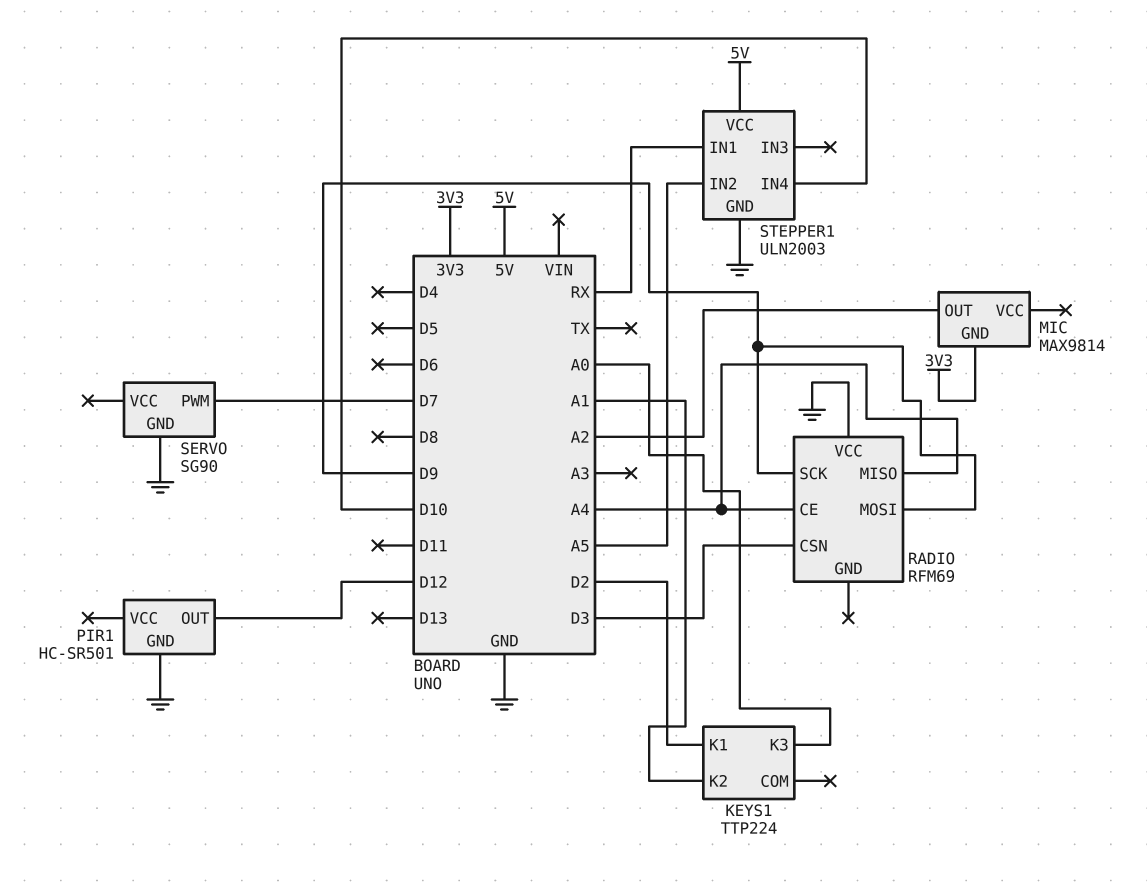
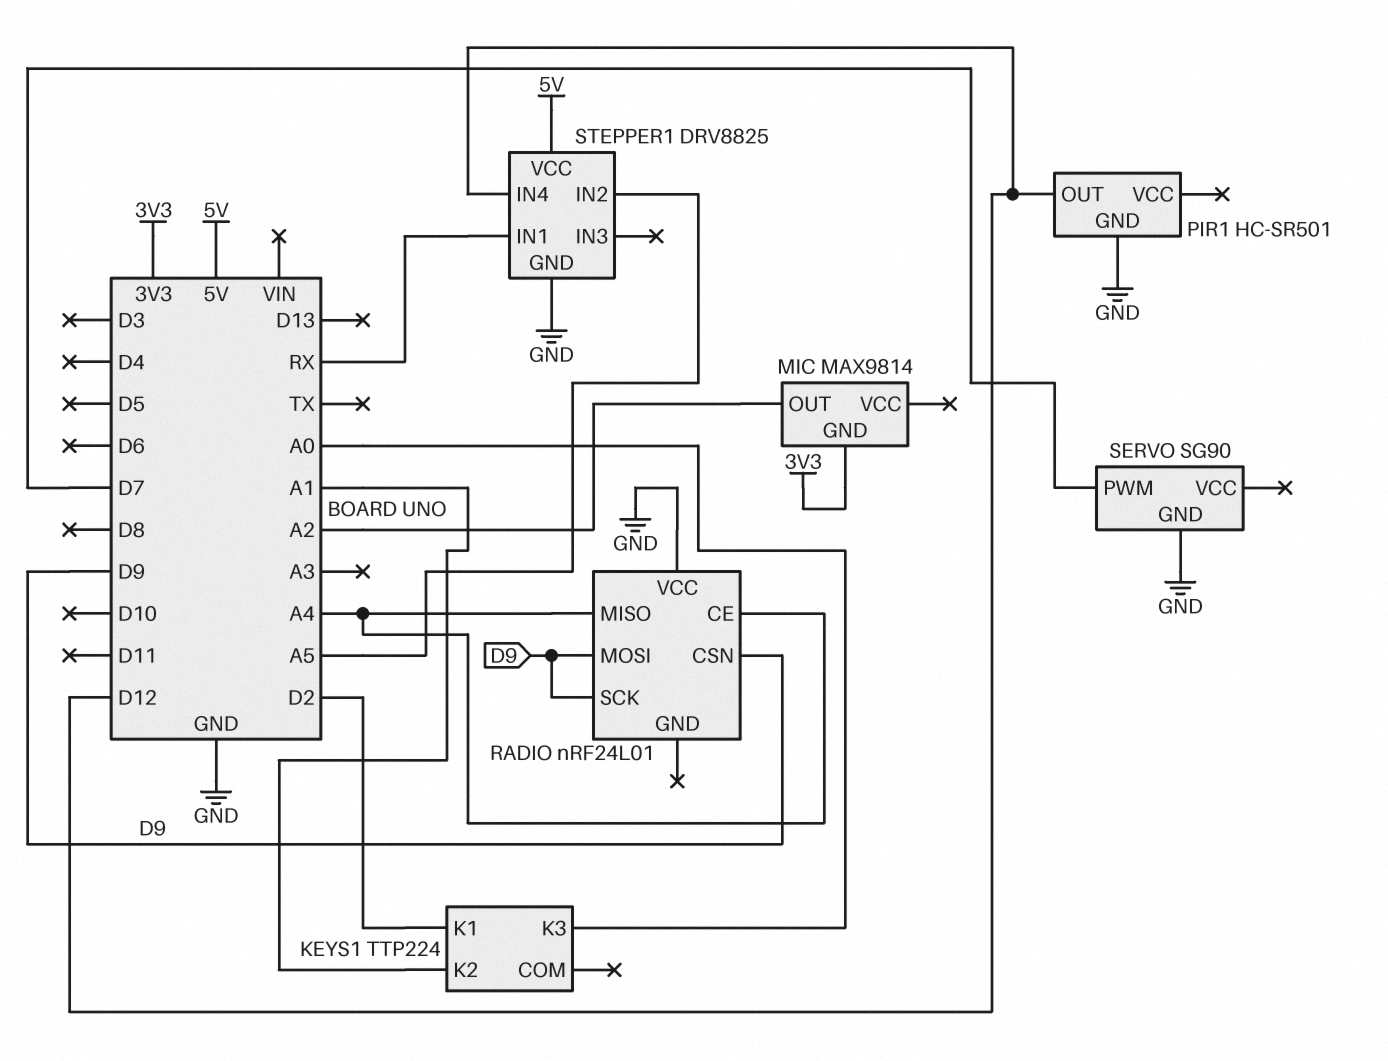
RADIO: RFM69 -> nRF24L01
RADIO pin CSN: D3 -> D9
STEPPER1: ULN2003 -> DRV8825
STEPPER1 pin IN4: D10 -> D12

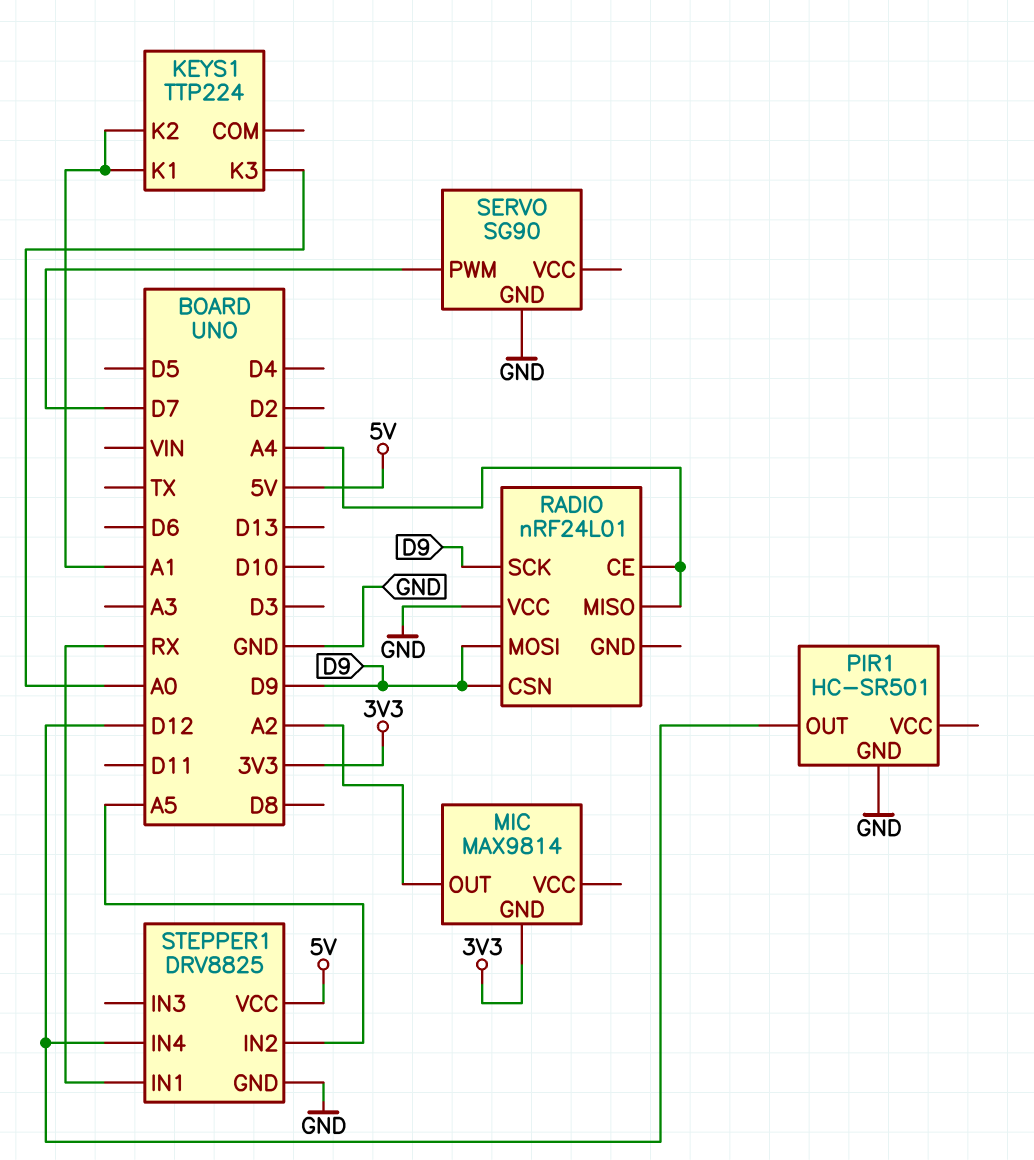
KEYS1 pin K1: D2 -> A1

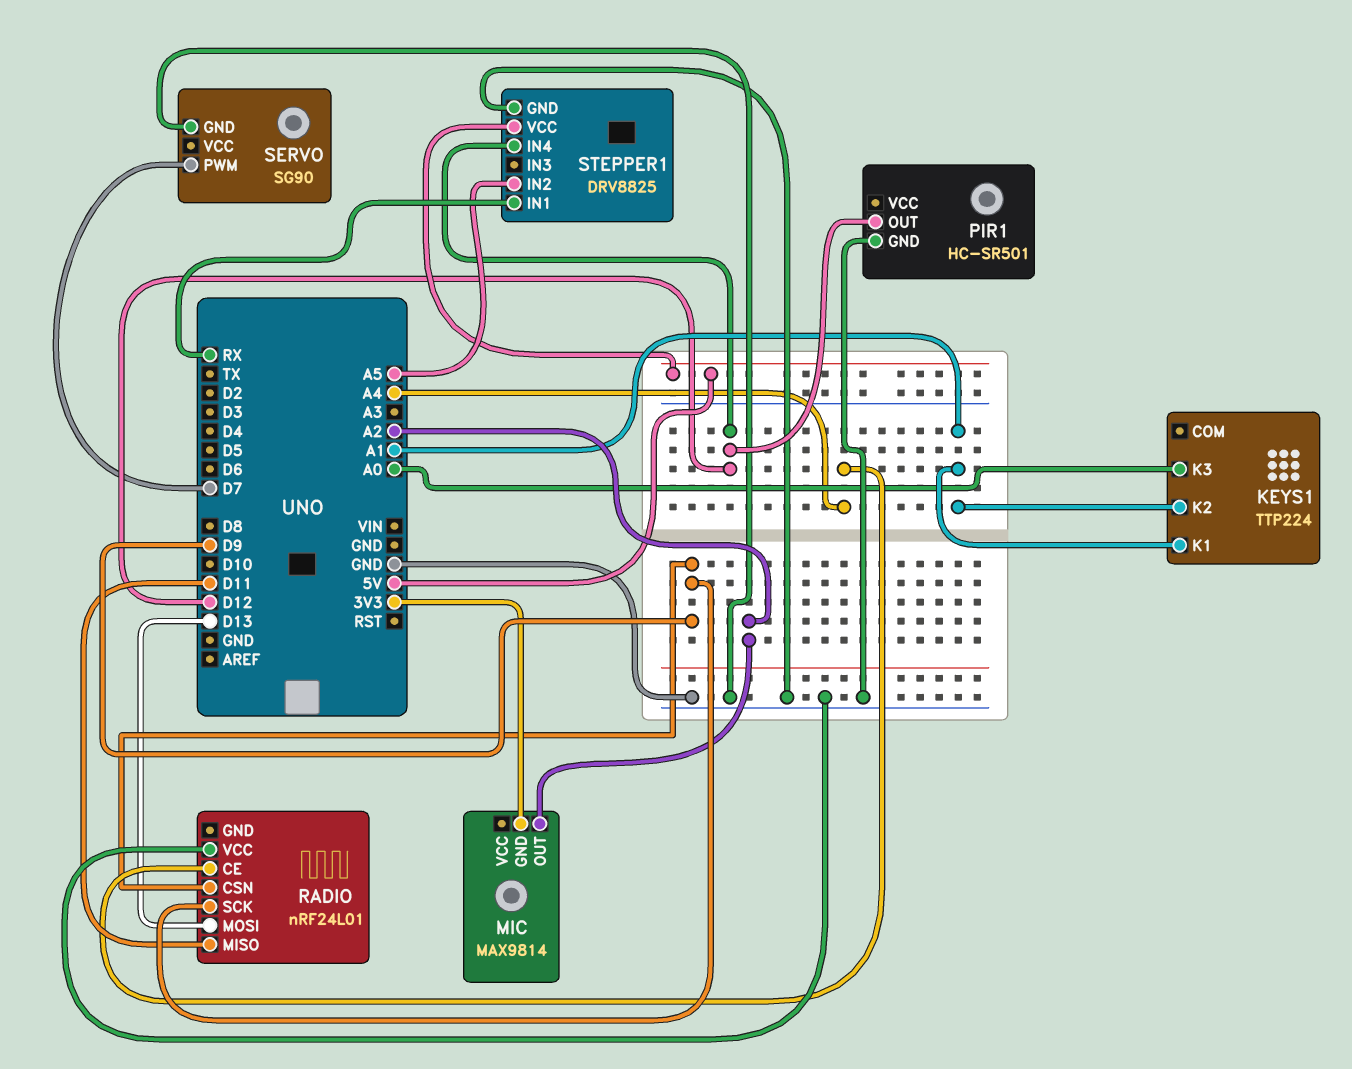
RADIO pin MISO: A4 -> D11
RADIO pin MOSI: D9 -> D13

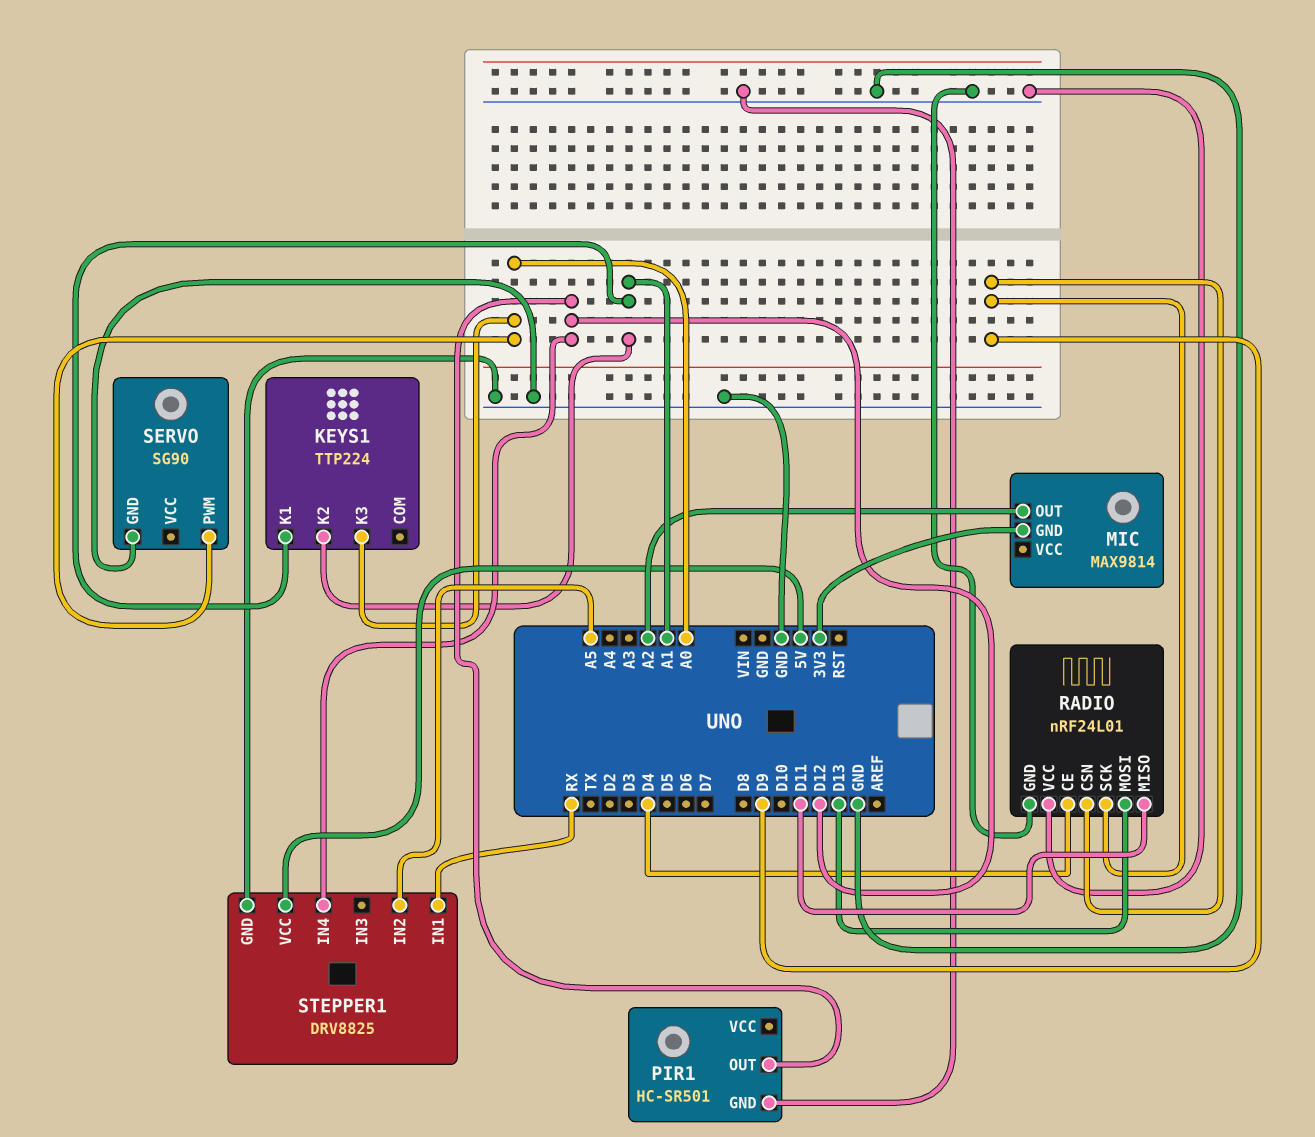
RADIO pin CE: A4 -> D4
RADIO pin GND: none -> GND
SERVO pin PWM: D7 -> A0

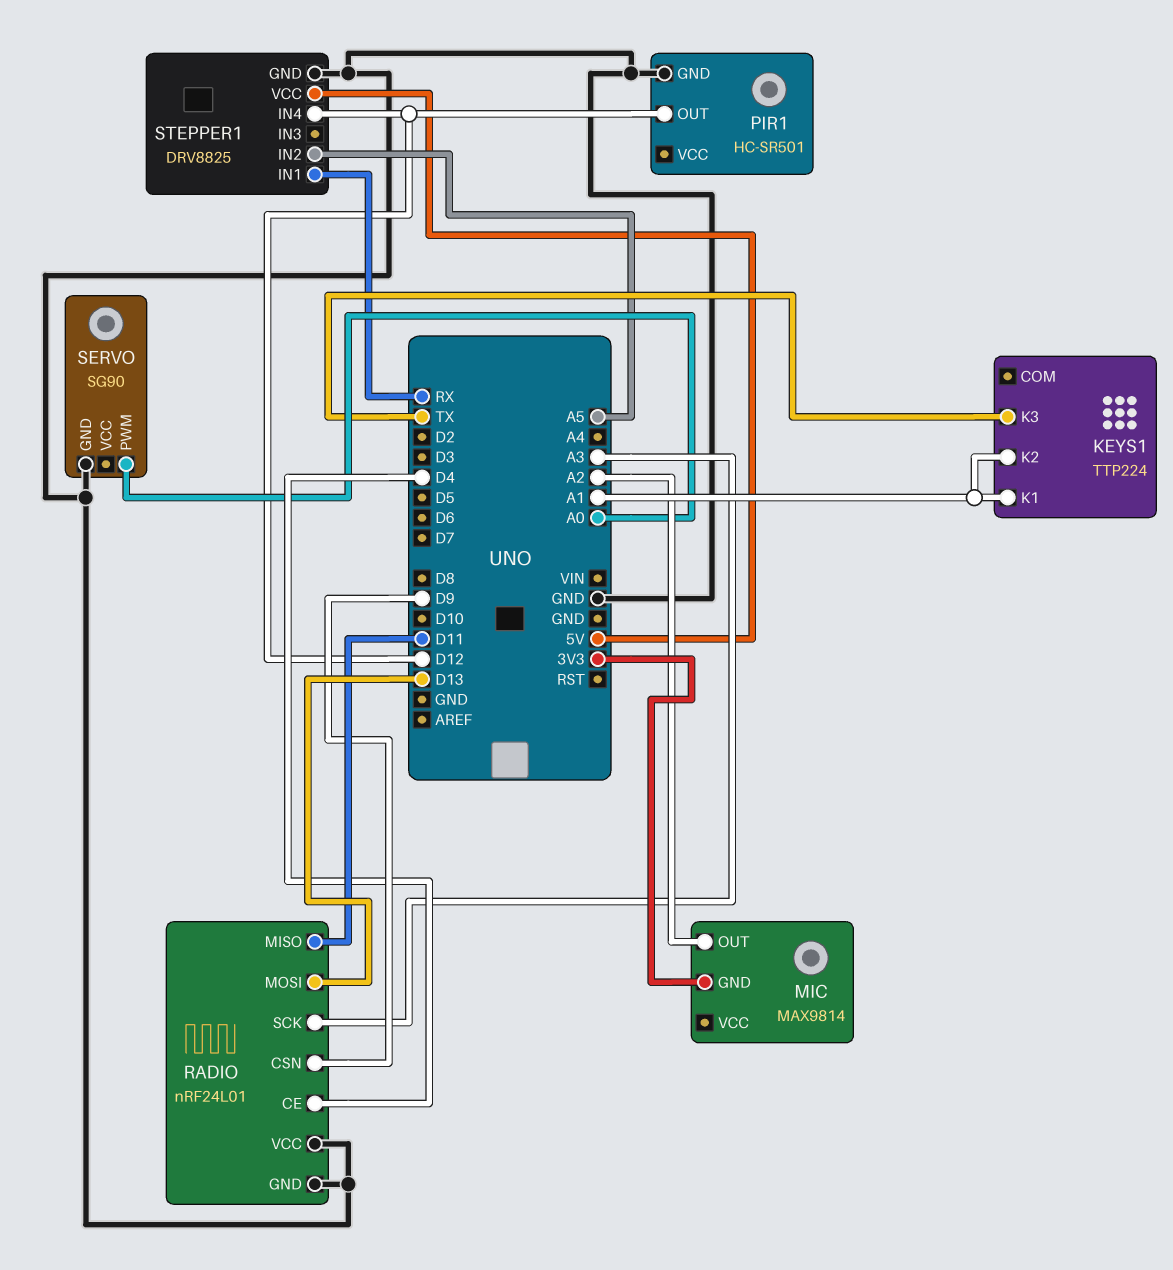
KEYS1 pin K3: A0 -> TX
RADIO pin SCK: D9 -> A3

